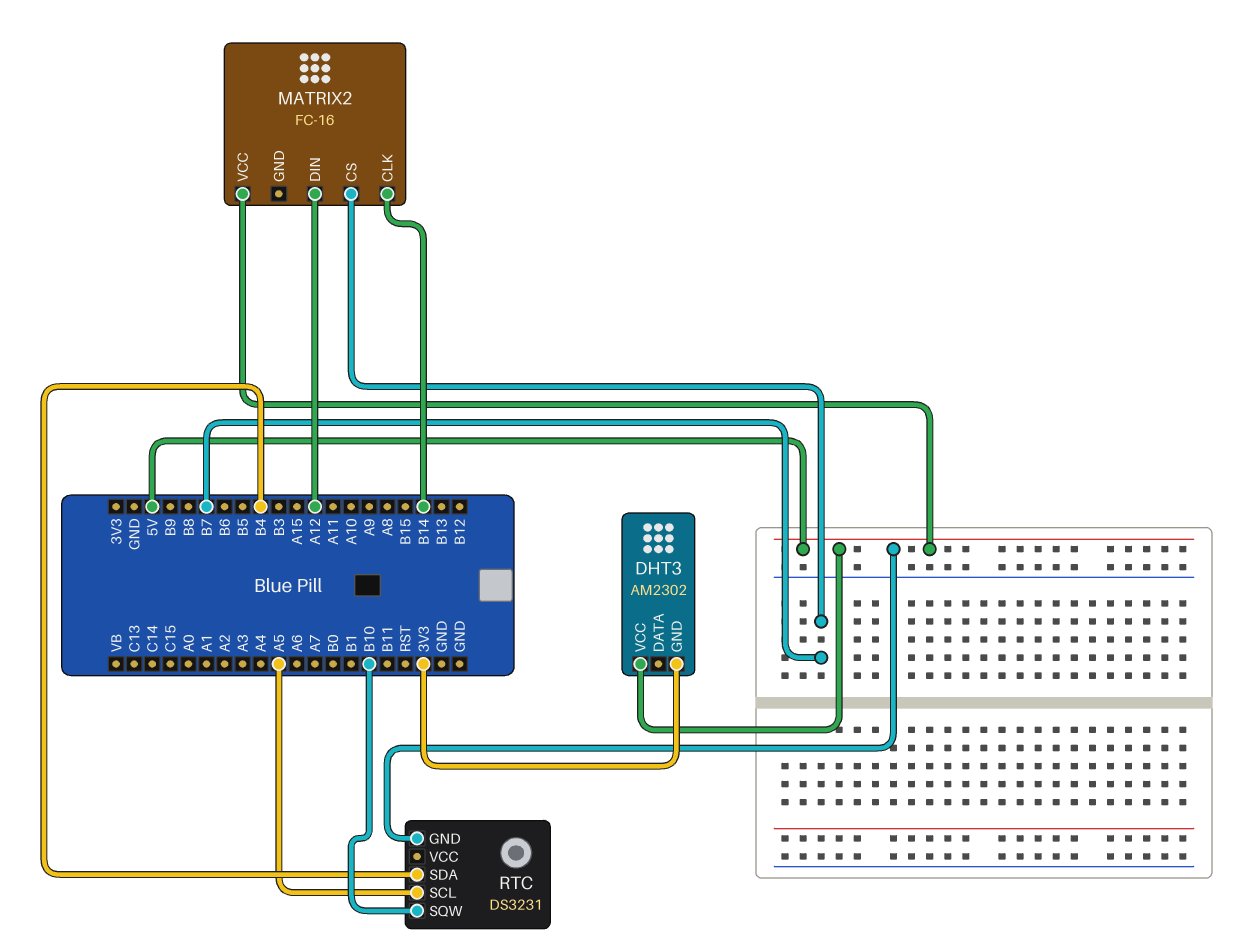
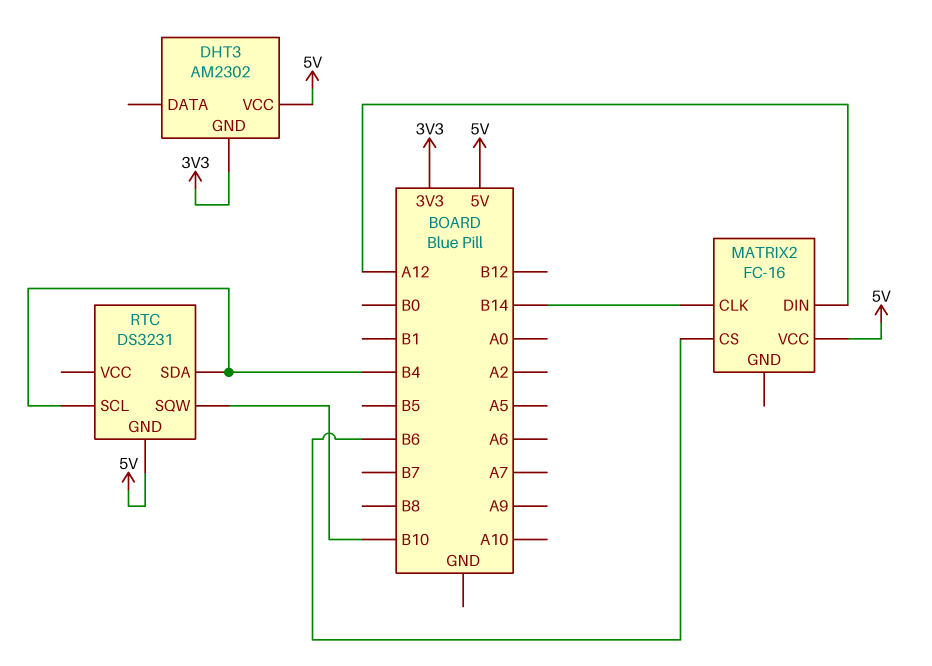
MATRIX2 pin CS: B7 -> B6
RTC pin SCL: A5 -> B4

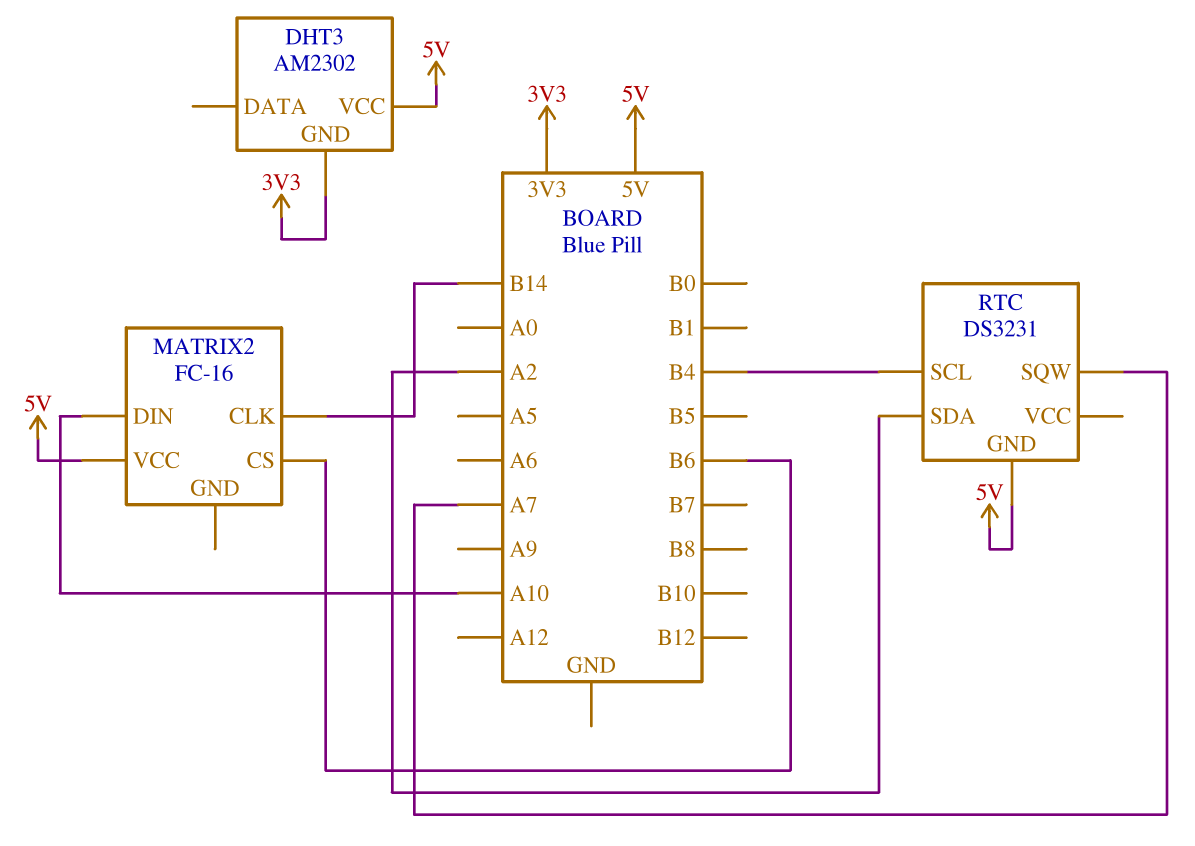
MATRIX2 pin DIN: A12 -> A10
RTC pin SDA: B4 -> A2
RTC pin SQW: B10 -> A7

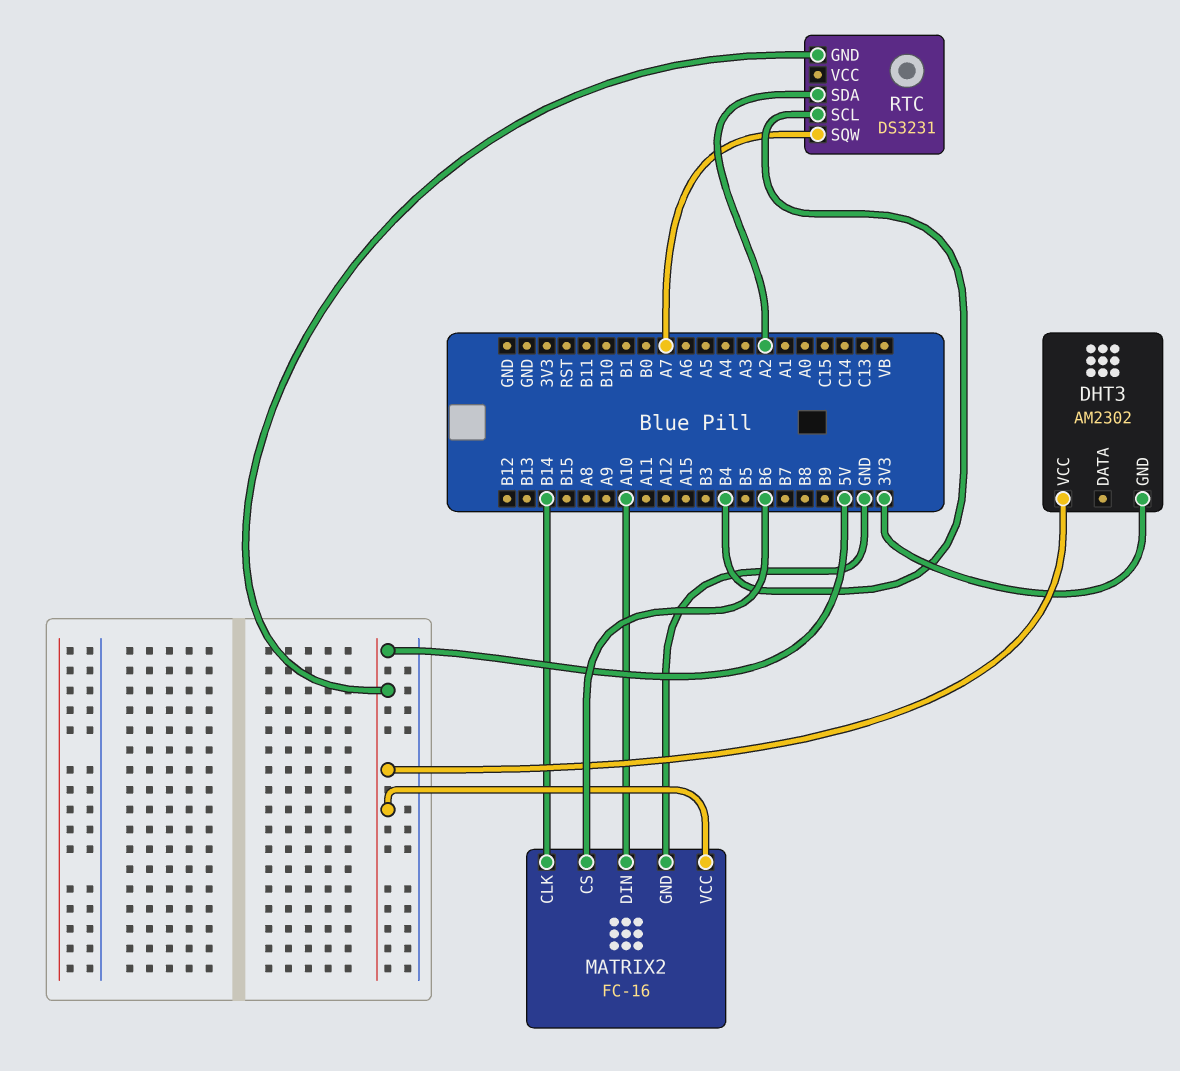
MATRIX2 pin GND: none -> GND

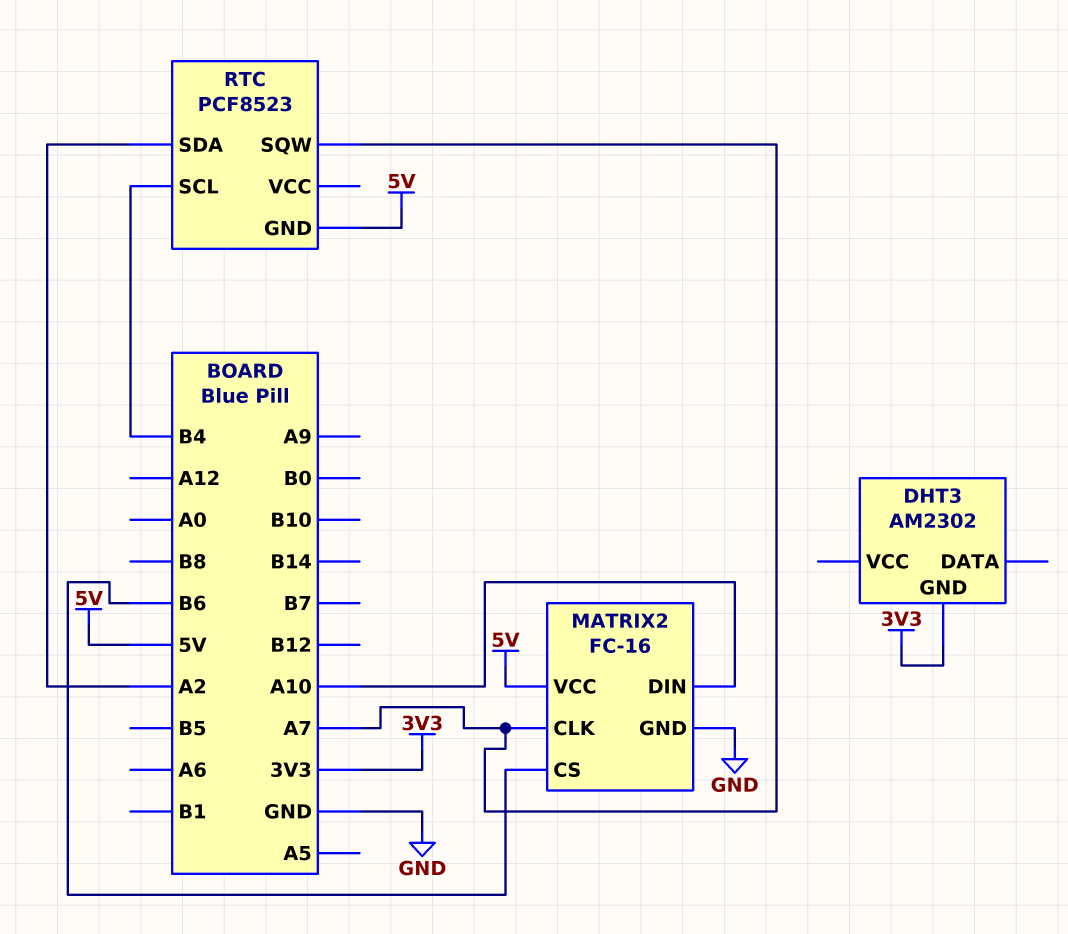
DHT3 pin VCC: 5V -> none
MATRIX2 pin CLK: B14 -> A7
RTC: DS3231 -> PCF8523

